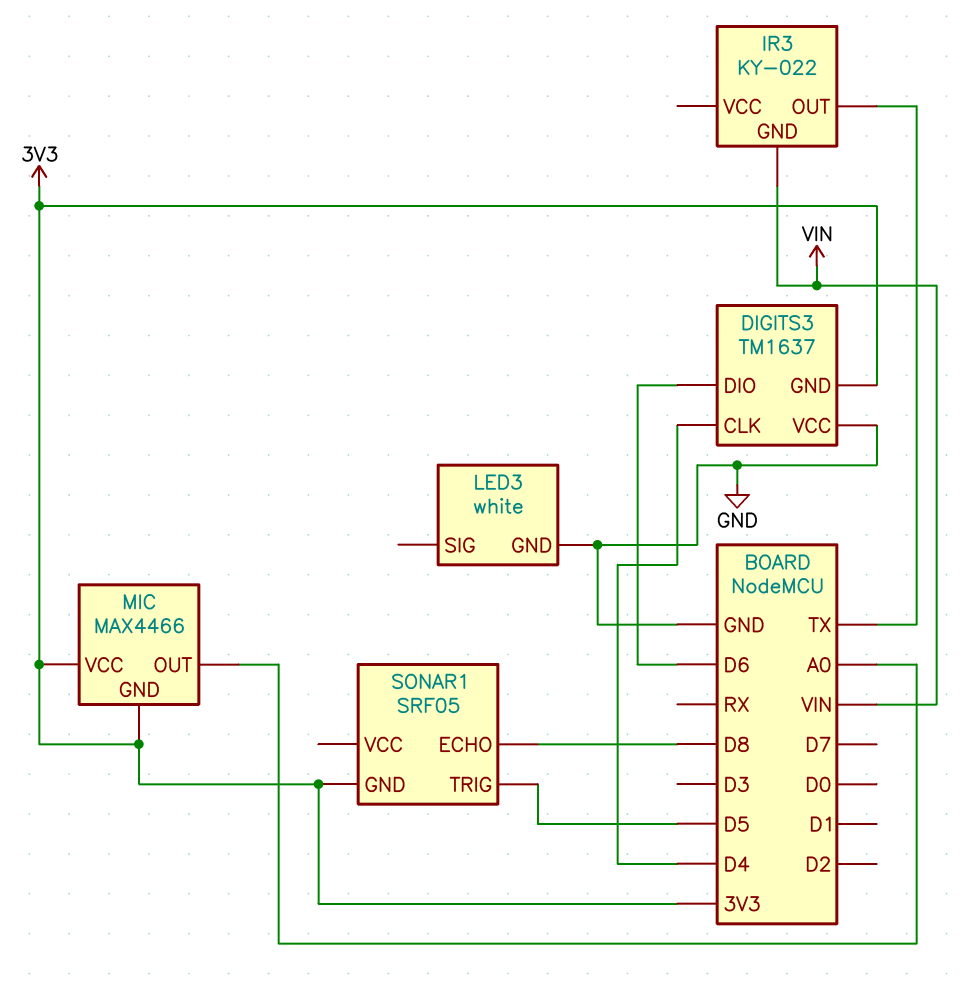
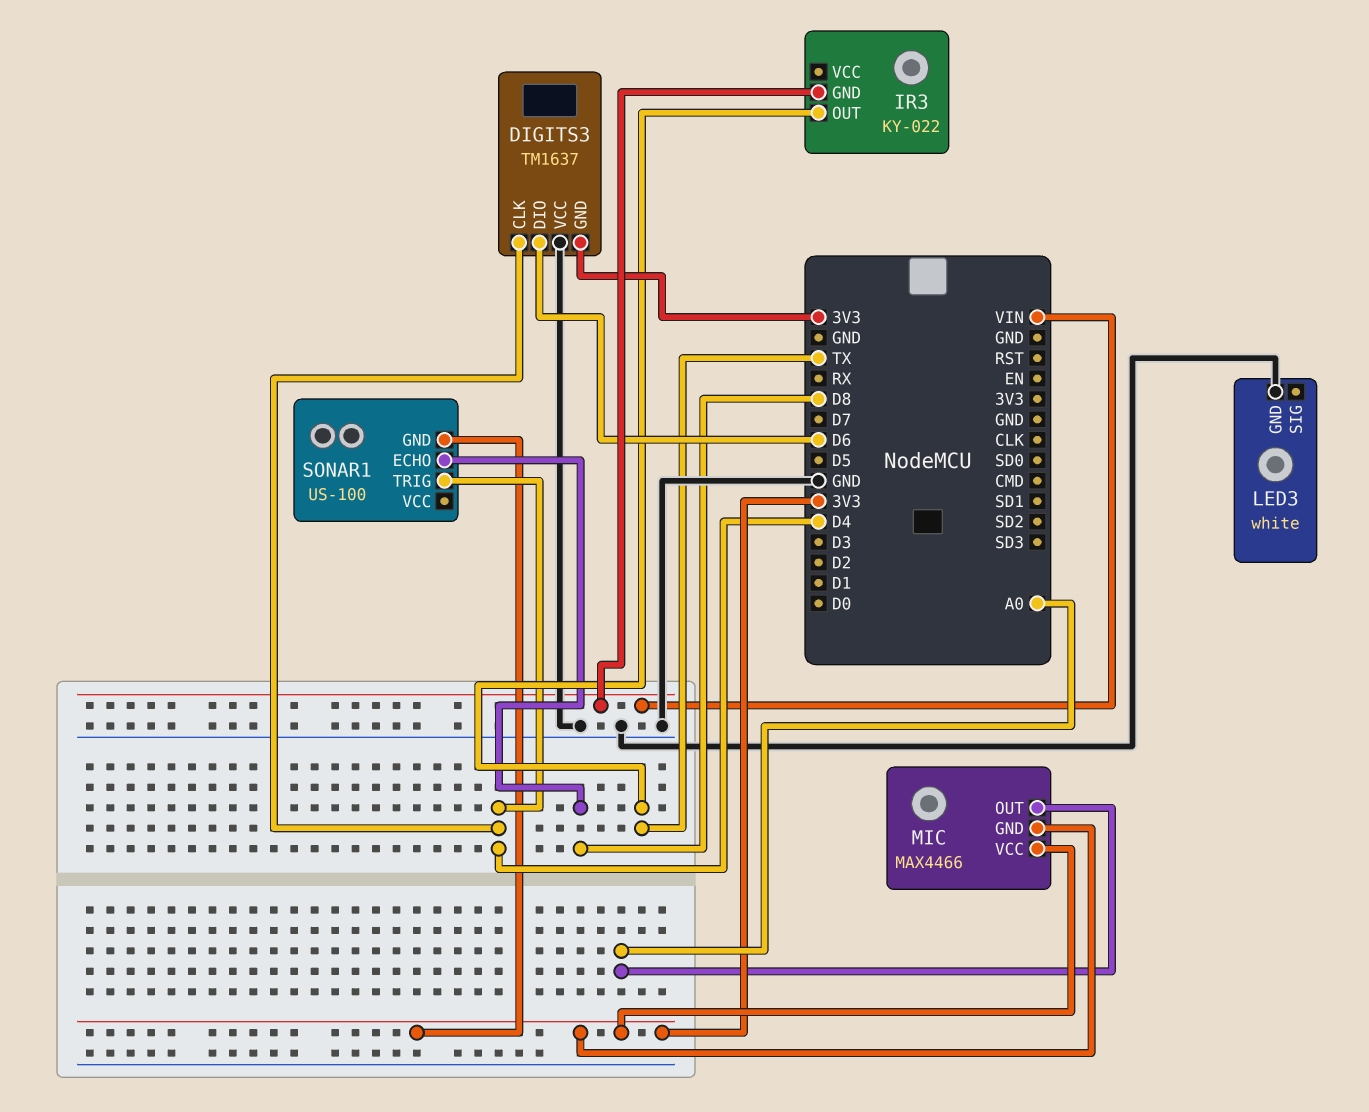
SONAR1: SRF05 -> US-100
SONAR1 pin TRIG: D5 -> D4

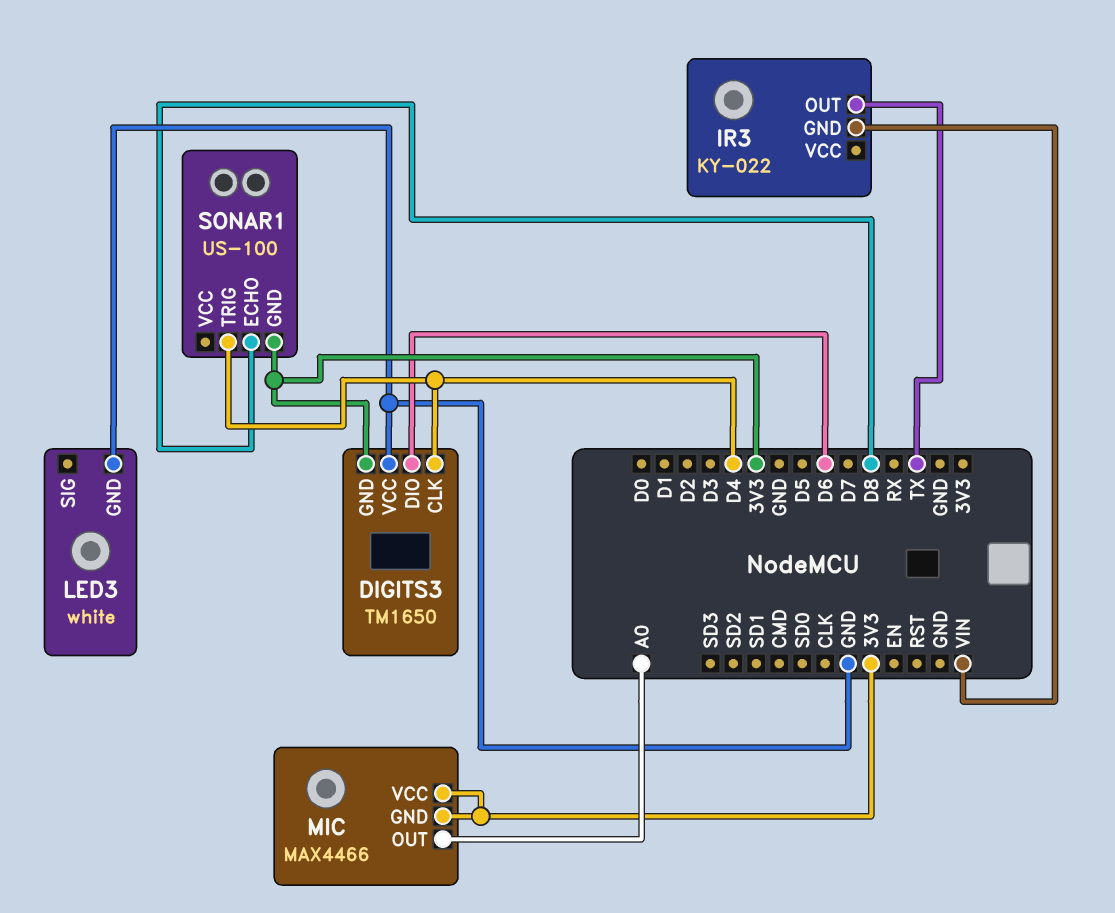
DIGITS3: TM1637 -> TM1650

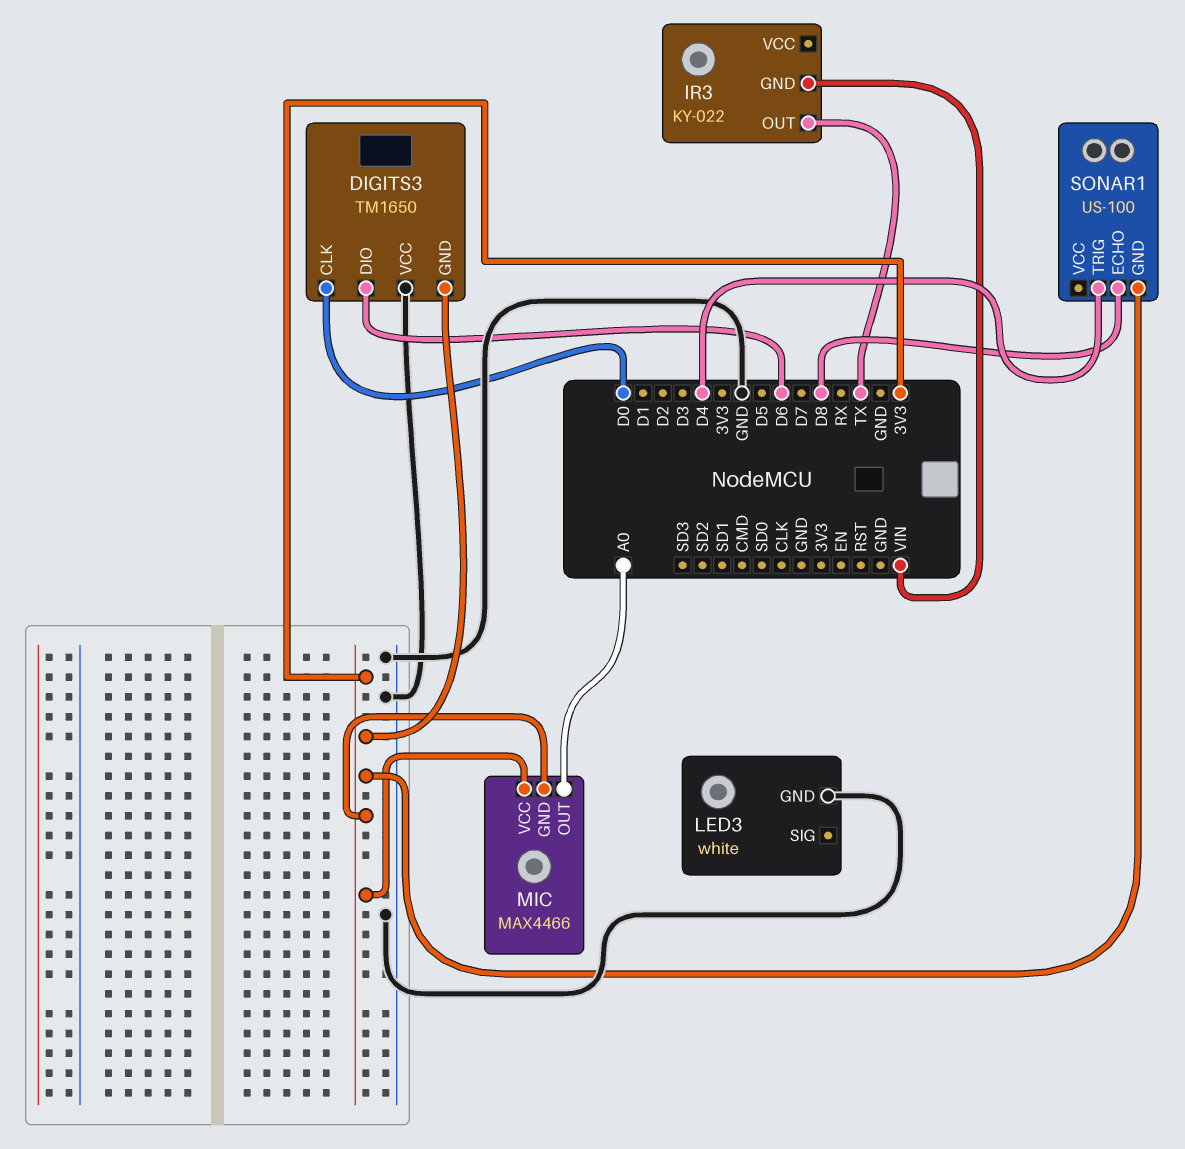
DIGITS3 pin CLK: D4 -> D0

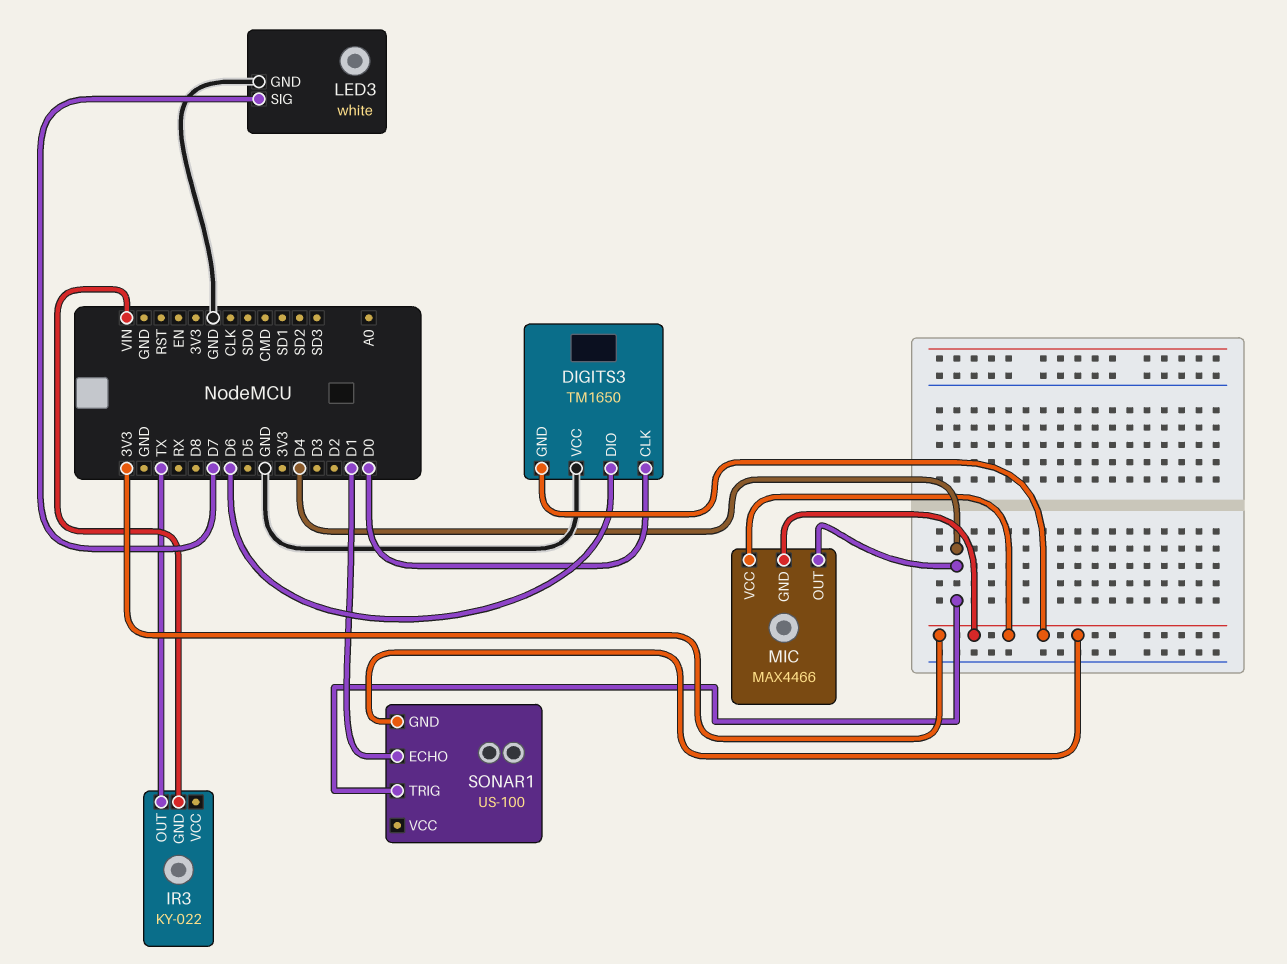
LED3 pin SIG: none -> D7
MIC pin OUT: A0 -> D4
SONAR1 pin ECHO: D8 -> D1

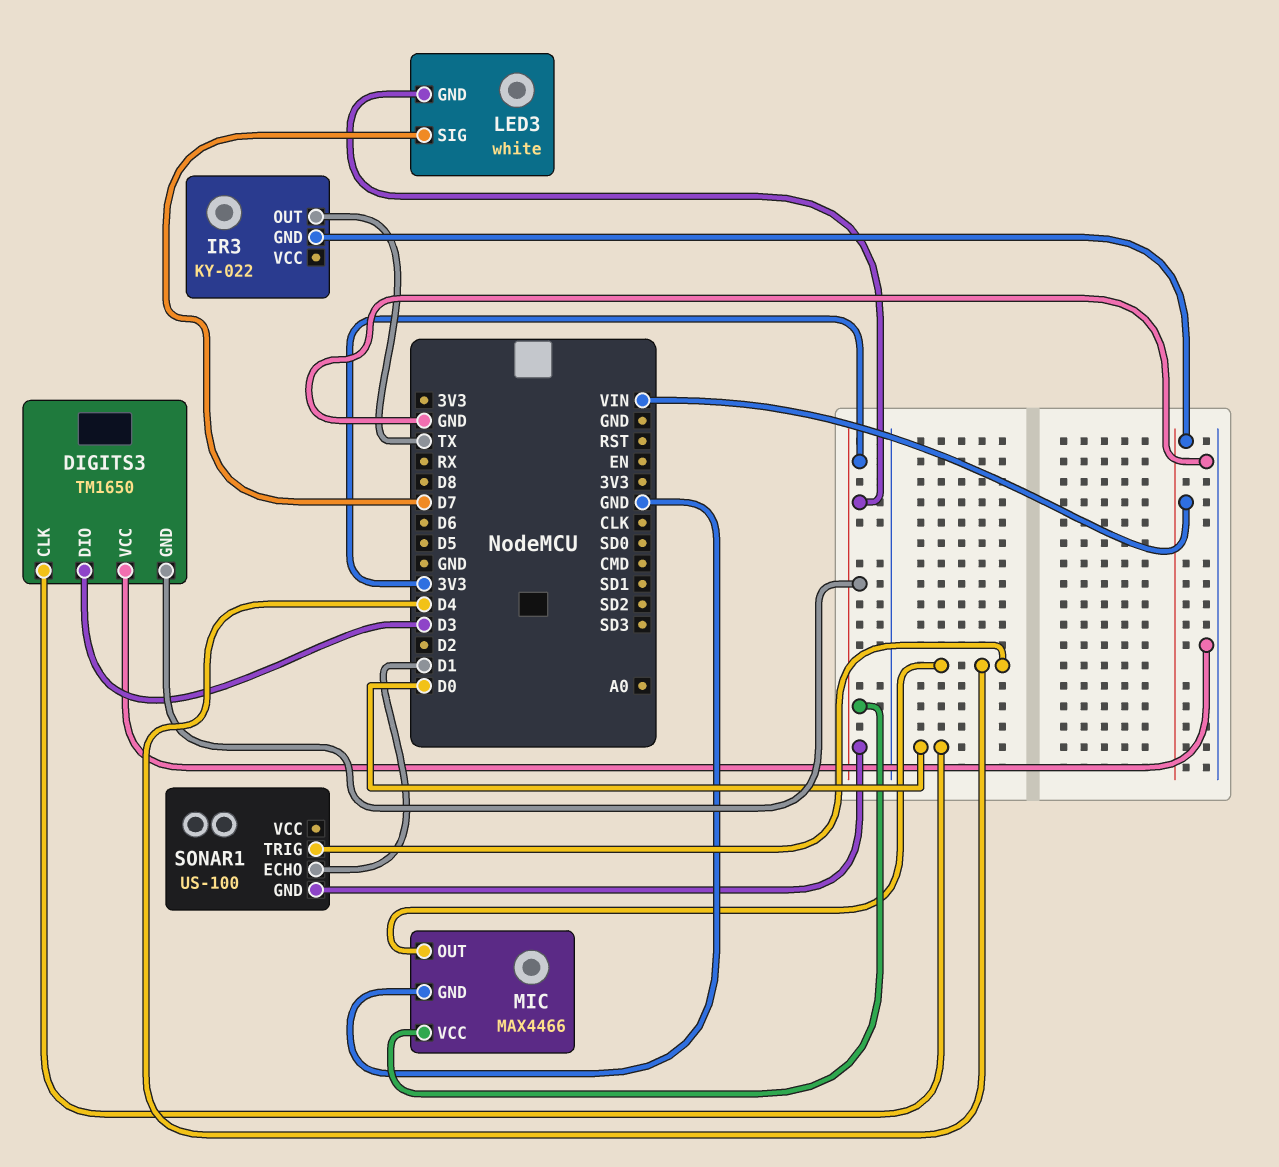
DIGITS3 pin DIO: D6 -> D3
LED3 pin GND: GND -> 3V3
MIC pin GND: 3V3 -> GND

